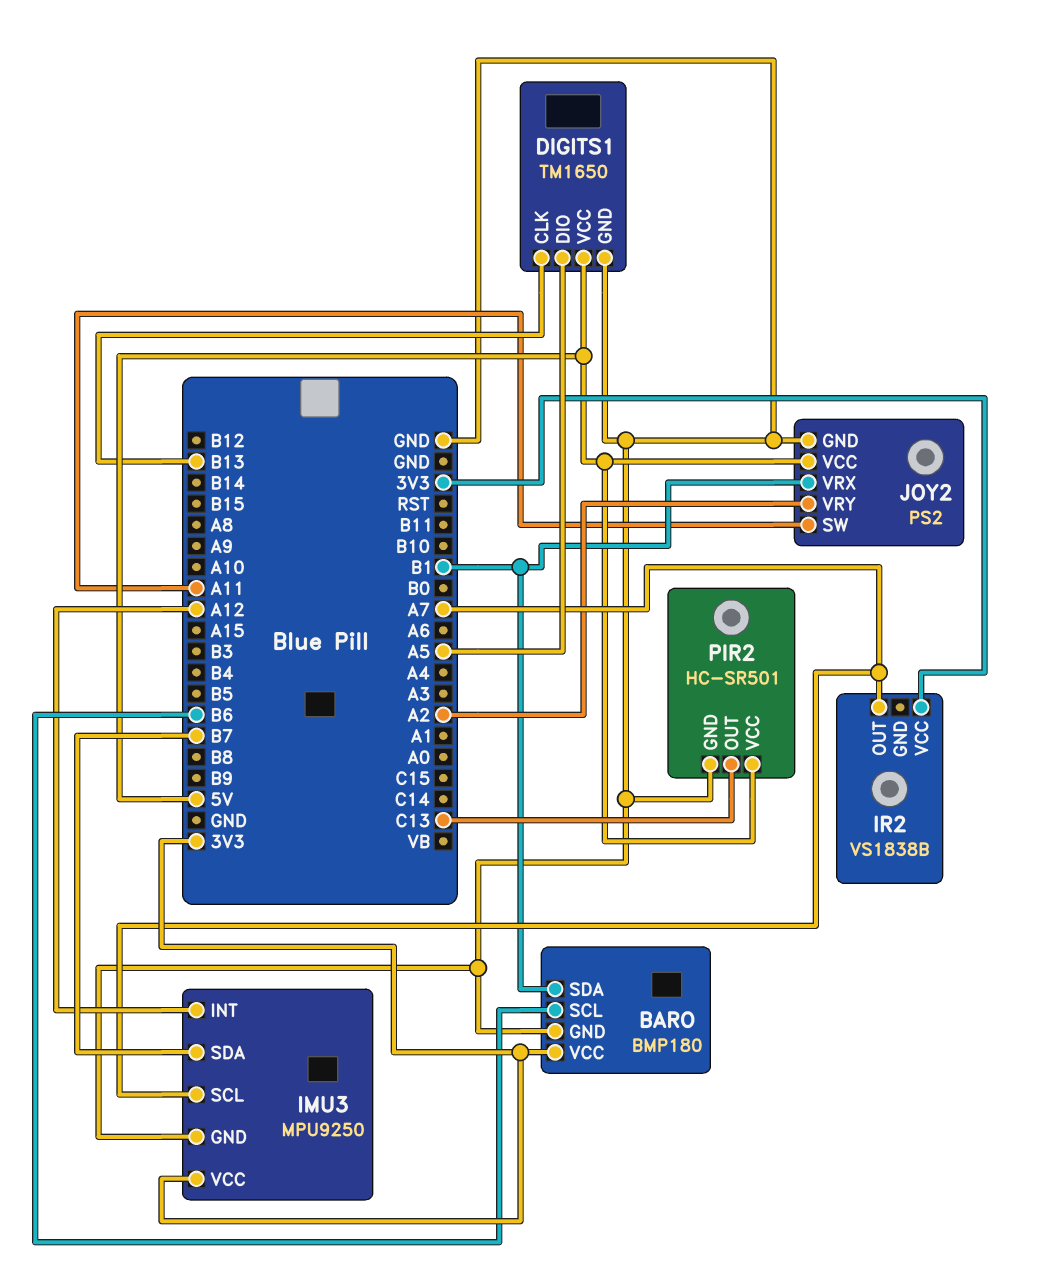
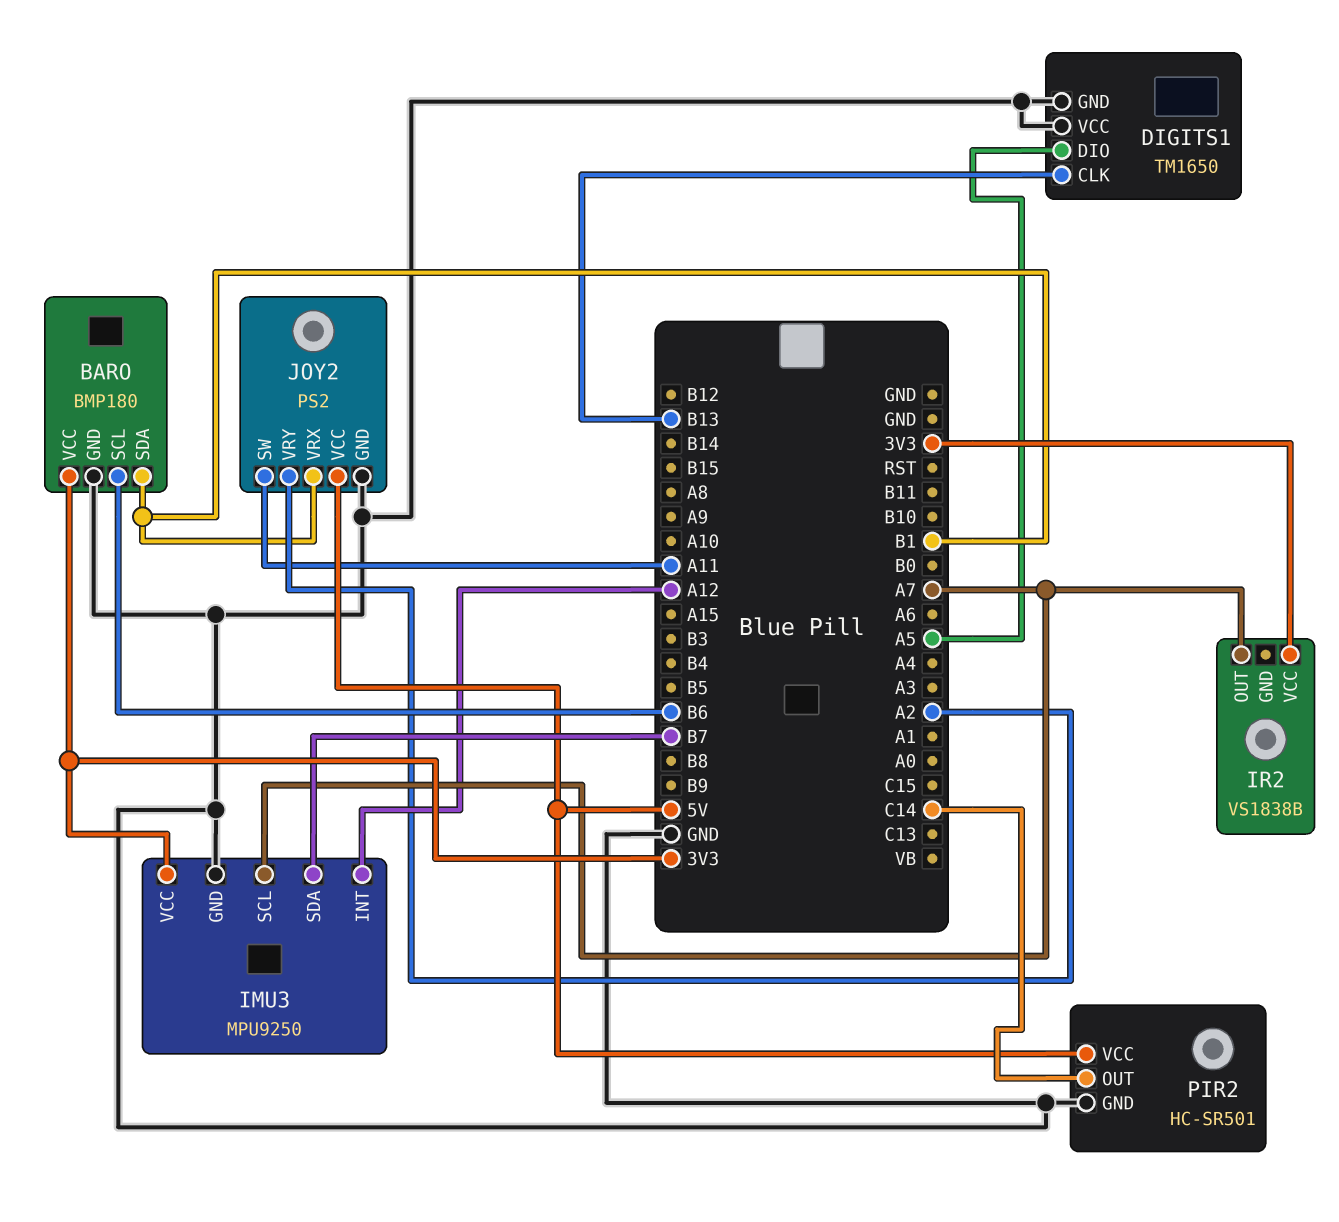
DIGITS1 pin VCC: 5V -> GND
PIR2 pin OUT: C13 -> C14

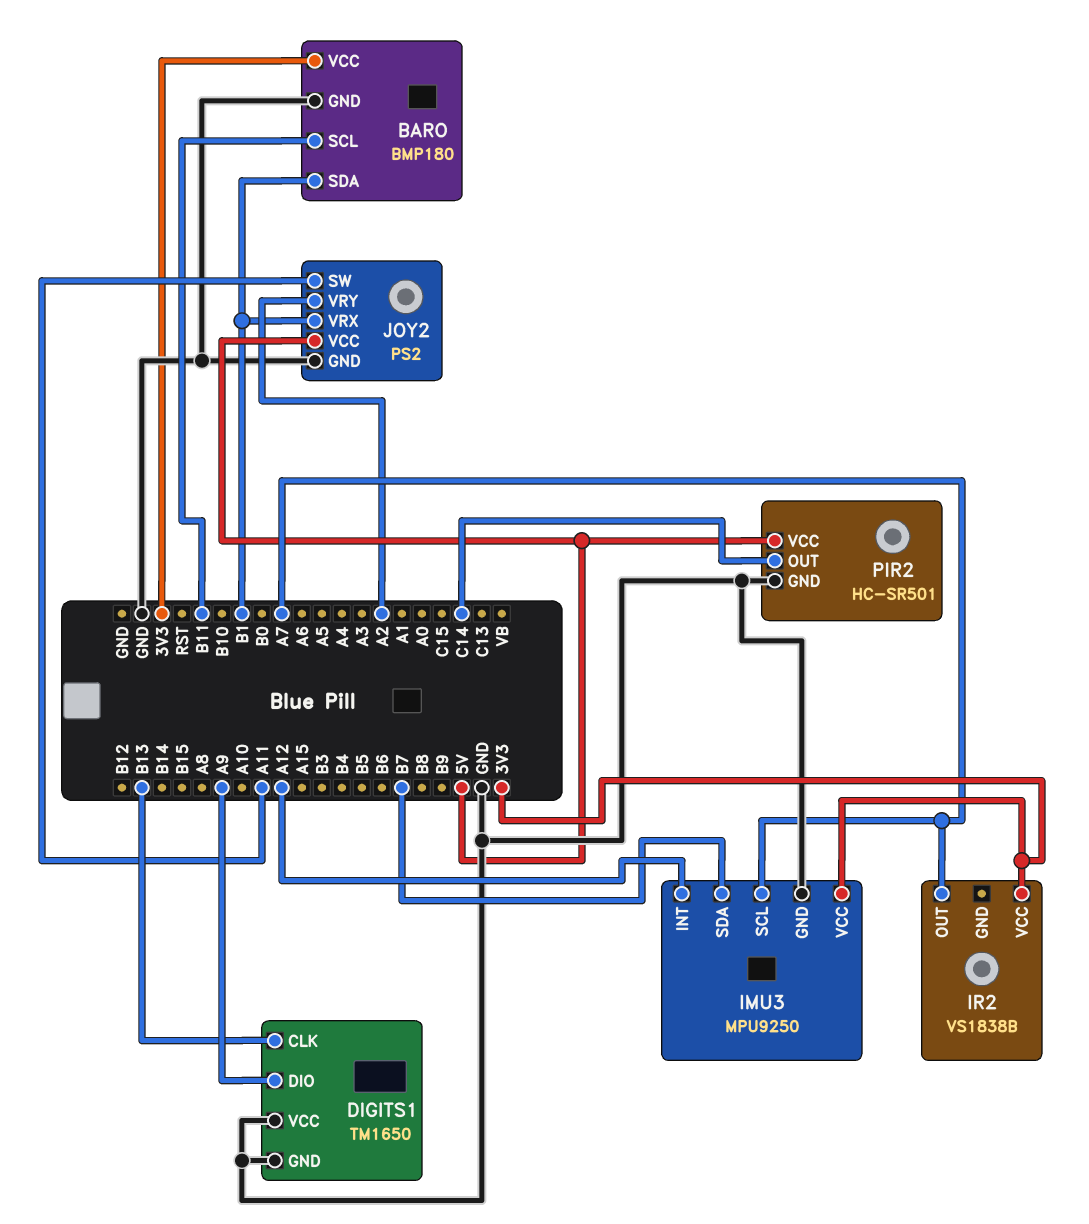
BARO pin SCL: B6 -> B11
DIGITS1 pin DIO: A5 -> A9

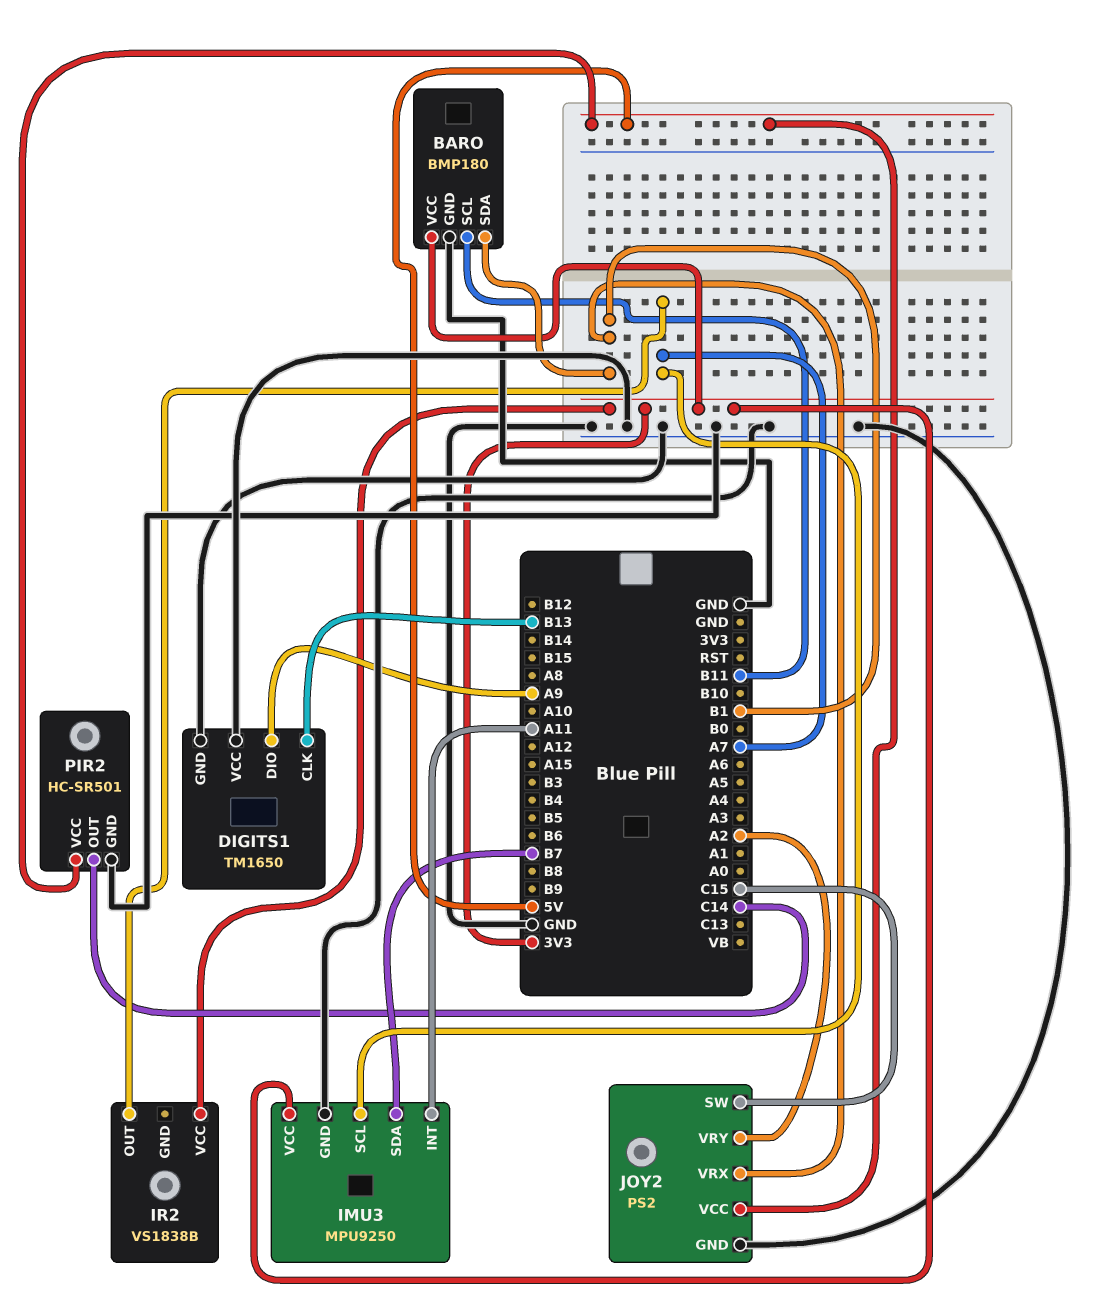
IMU3 pin INT: A12 -> A11
JOY2 pin SW: A11 -> C15

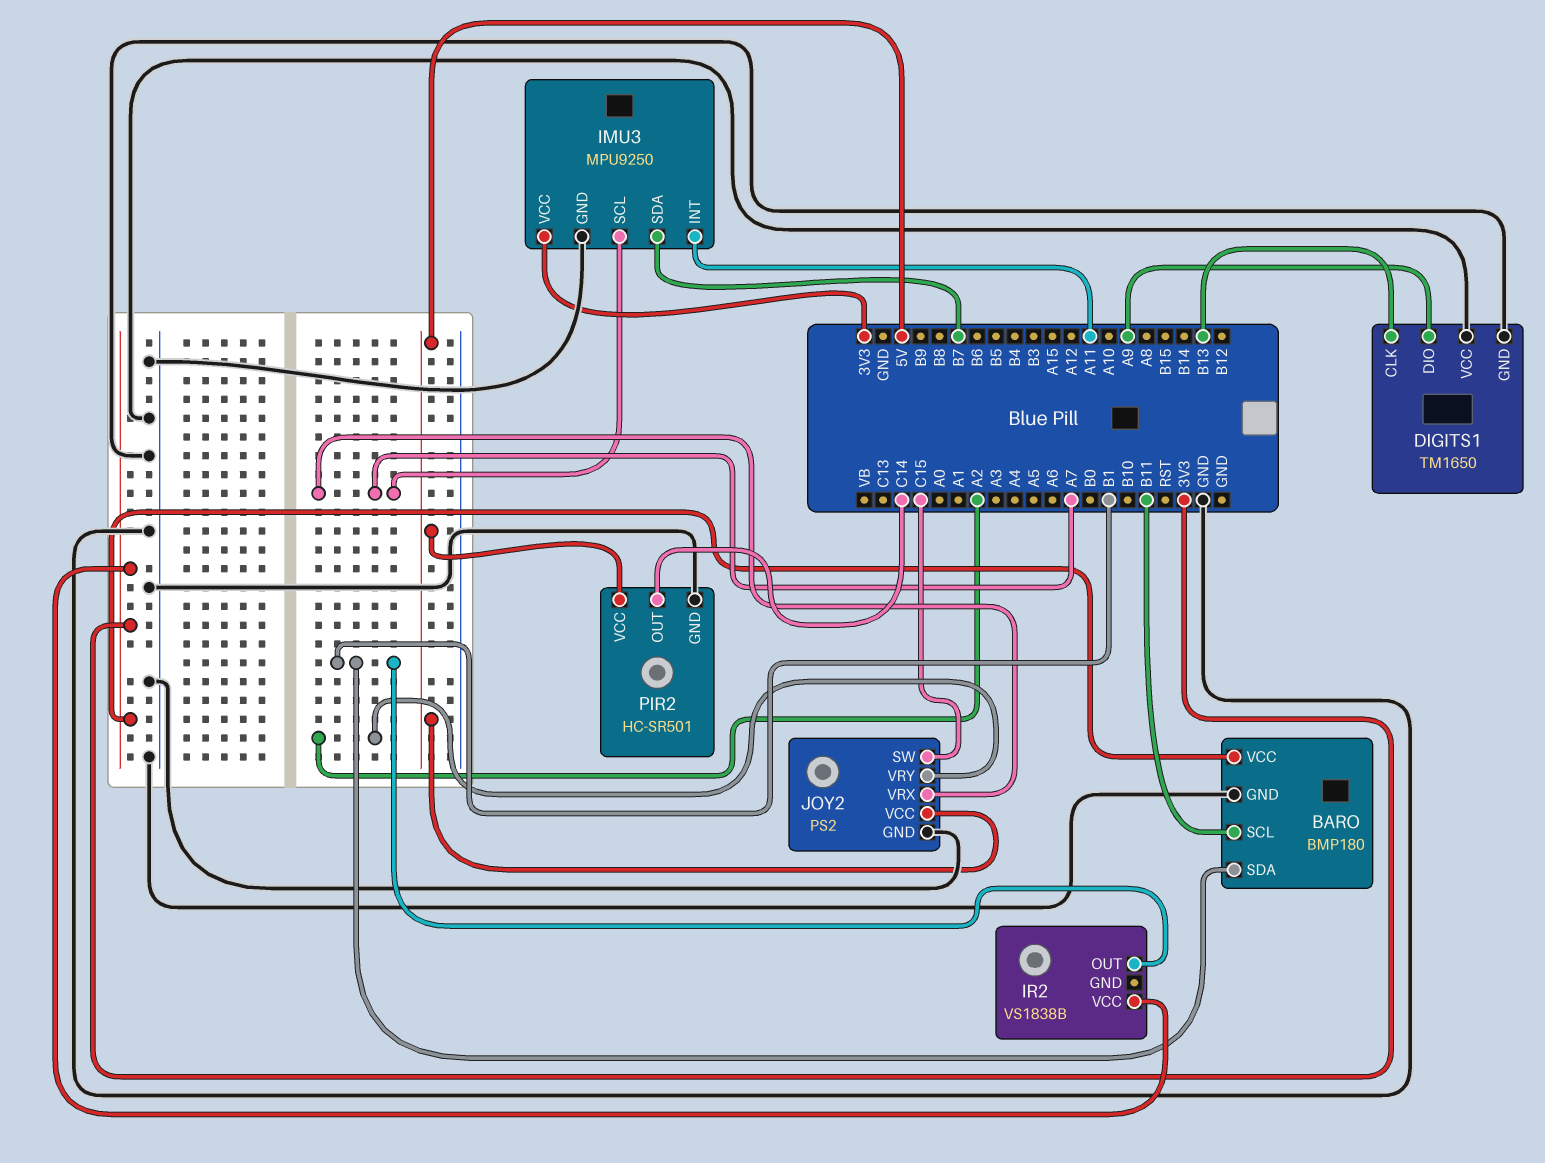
IR2 pin OUT: A7 -> B1
JOY2 pin VRX: B1 -> A7

